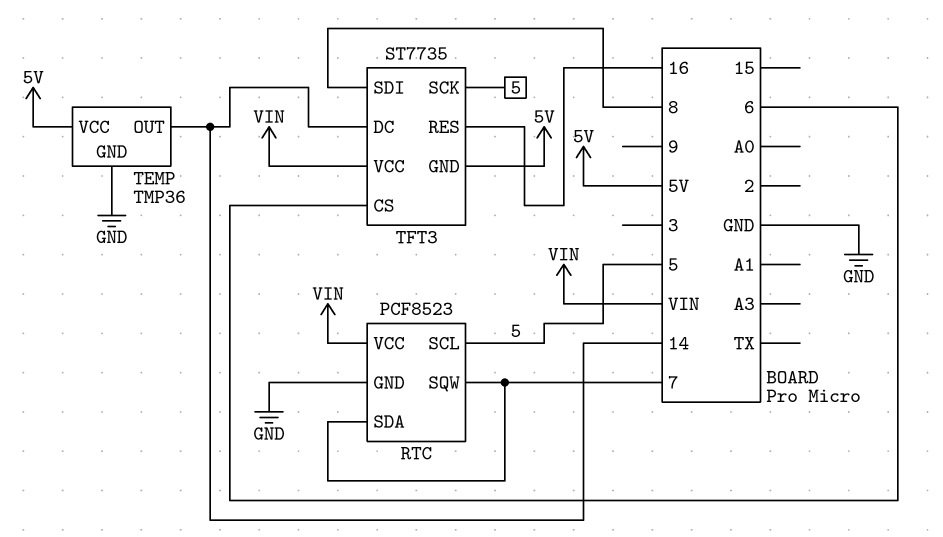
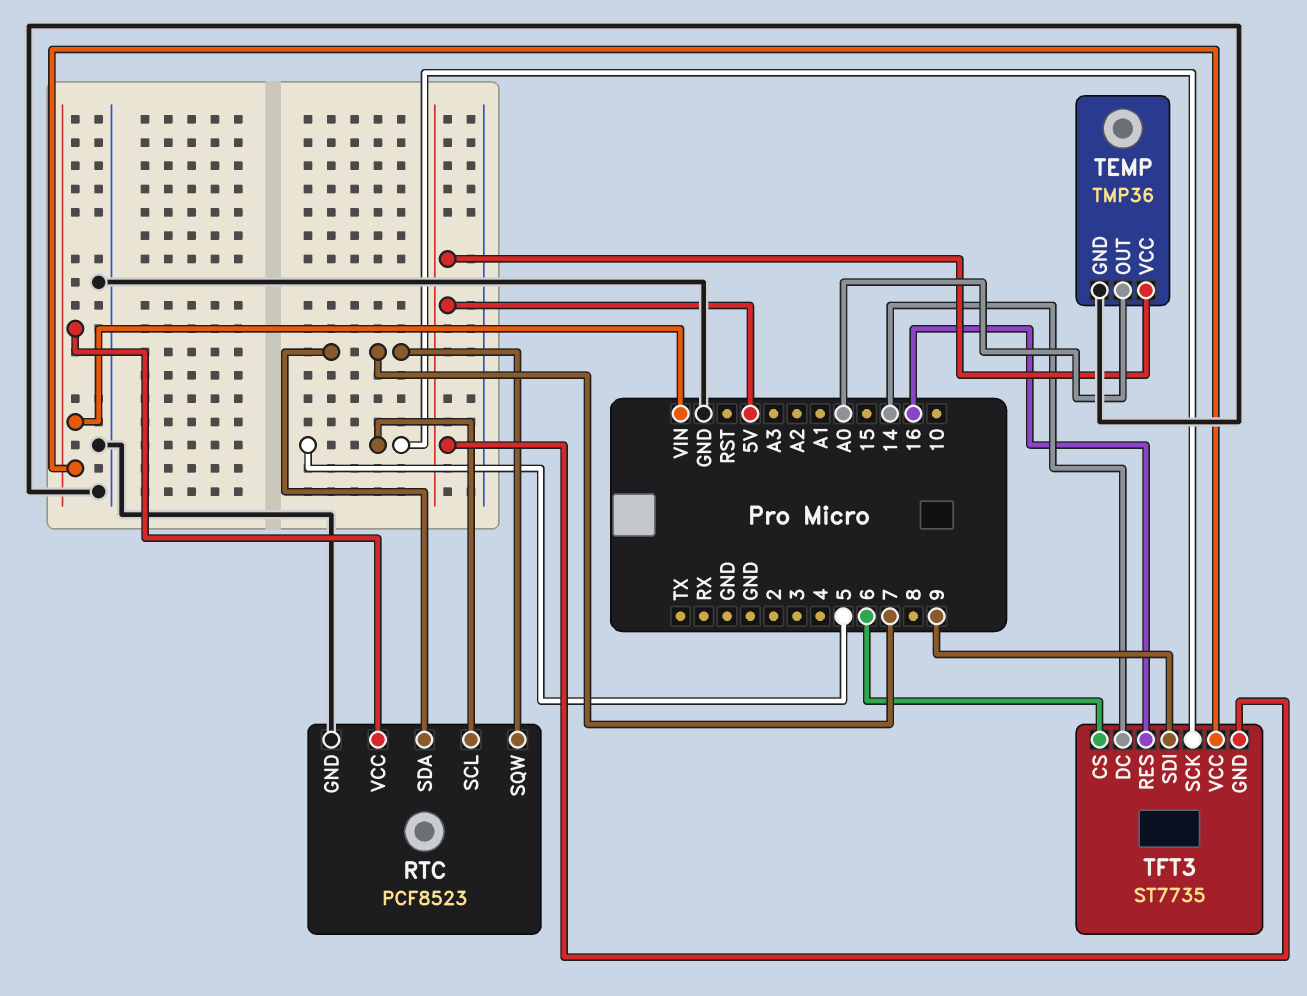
TEMP pin OUT: 14 -> A0
TFT3 pin SDI: 8 -> 9

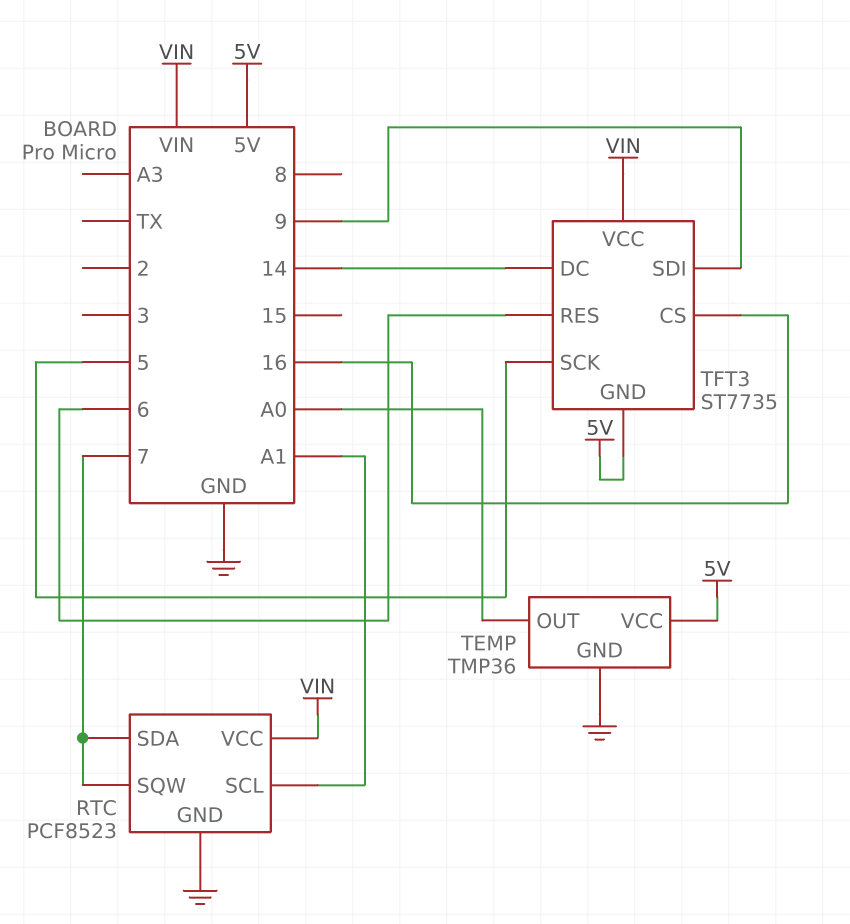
RTC pin SCL: 5 -> A1
TFT3 pin CS: 6 -> 16
TFT3 pin RES: 16 -> 6

